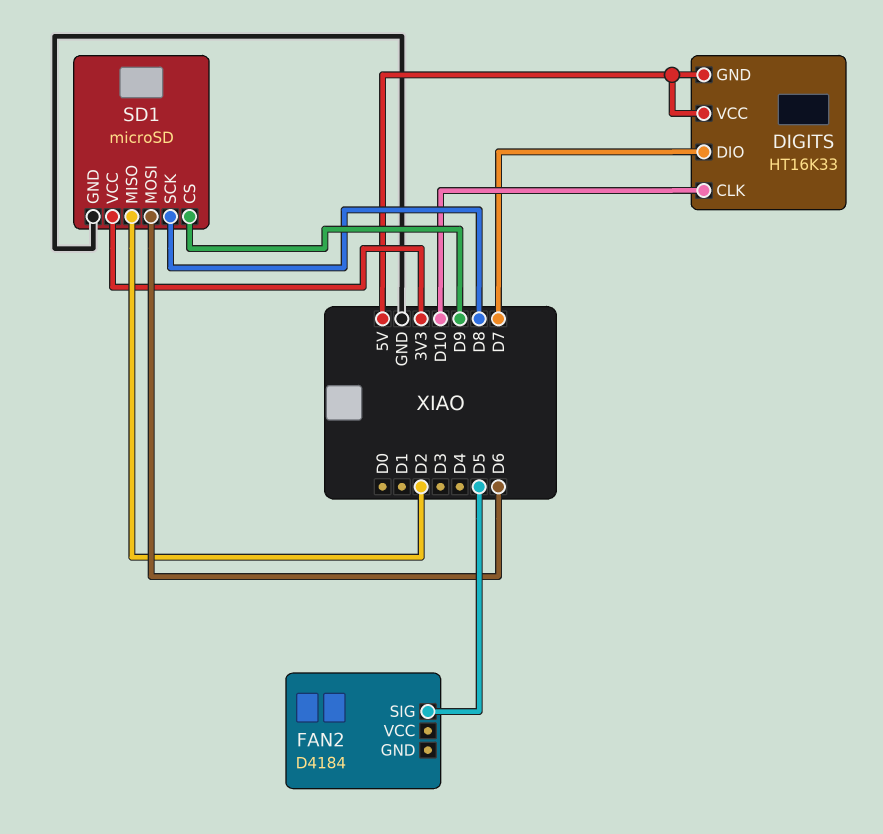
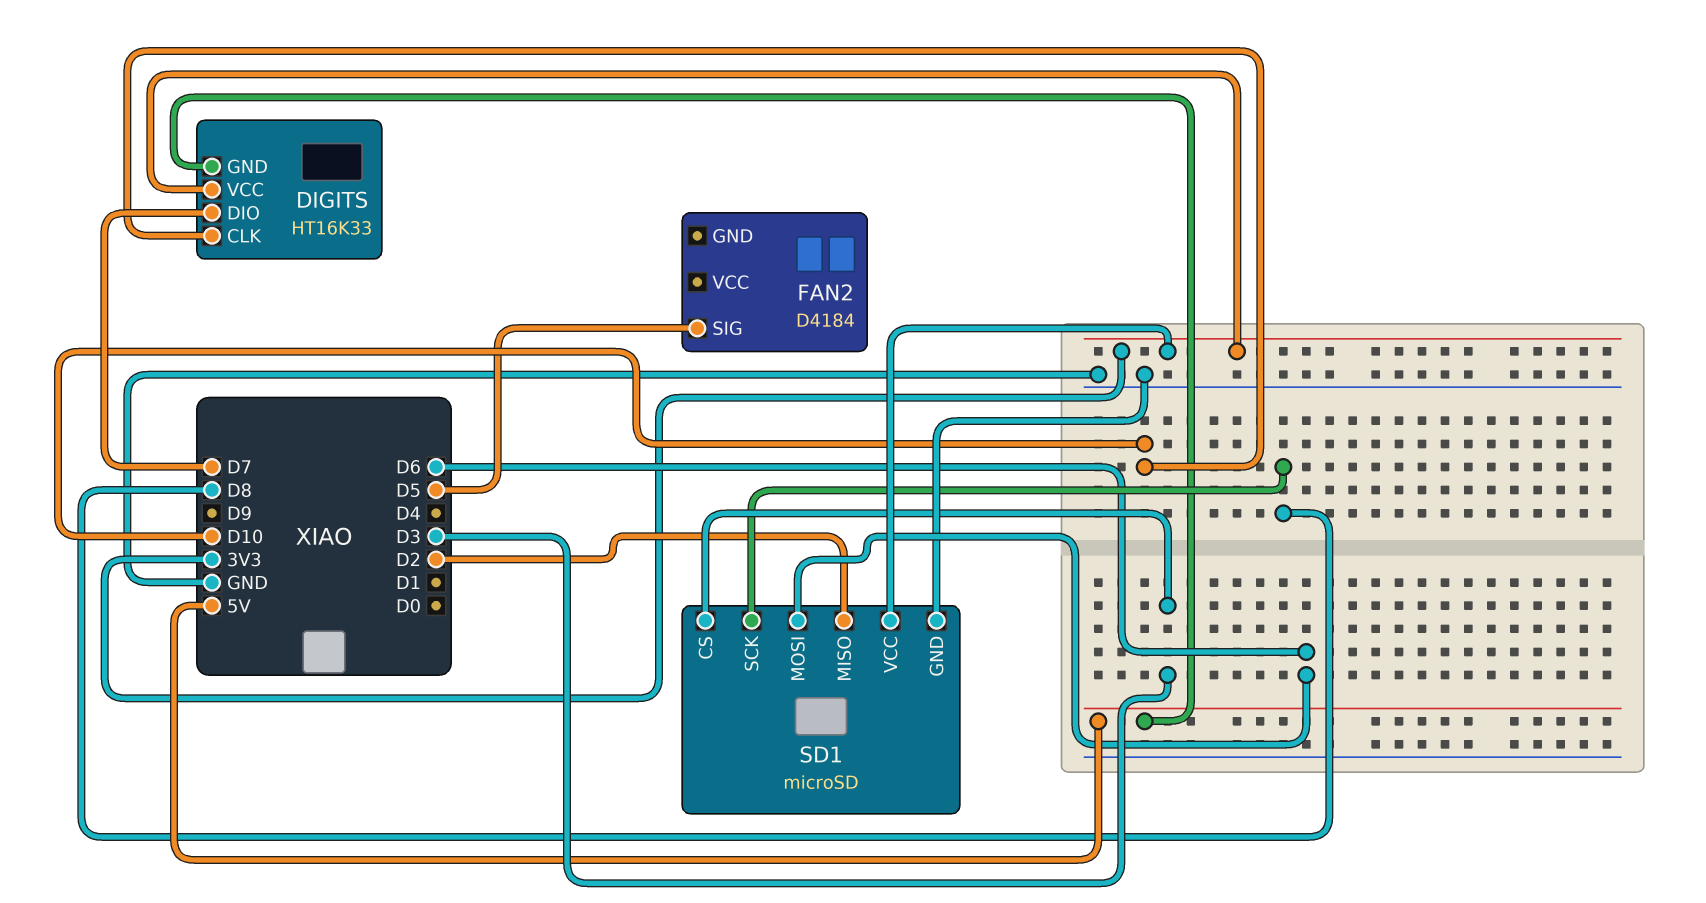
DIGITS pin VCC: 5V -> 3V3
SD1 pin CS: D9 -> D3

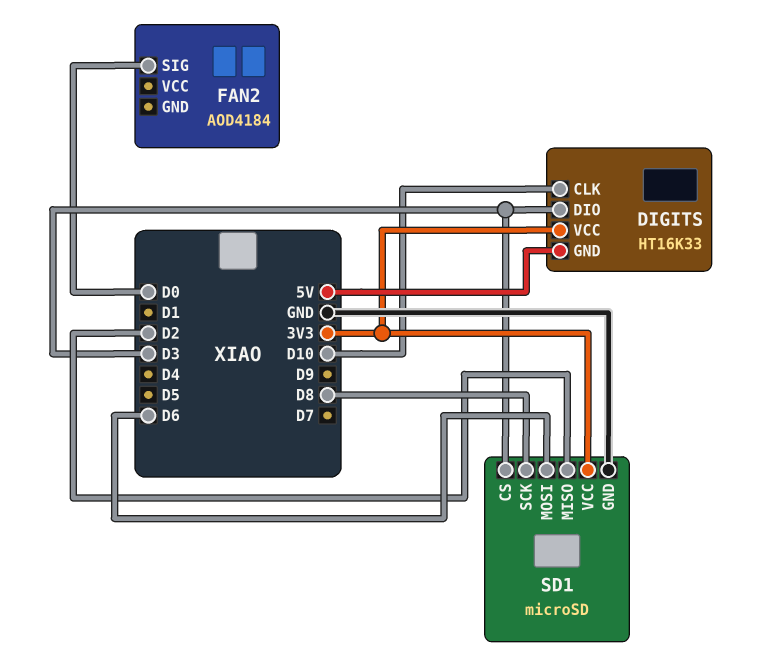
DIGITS pin DIO: D7 -> D3
FAN2: D4184 -> AOD4184
FAN2 pin SIG: D5 -> D0

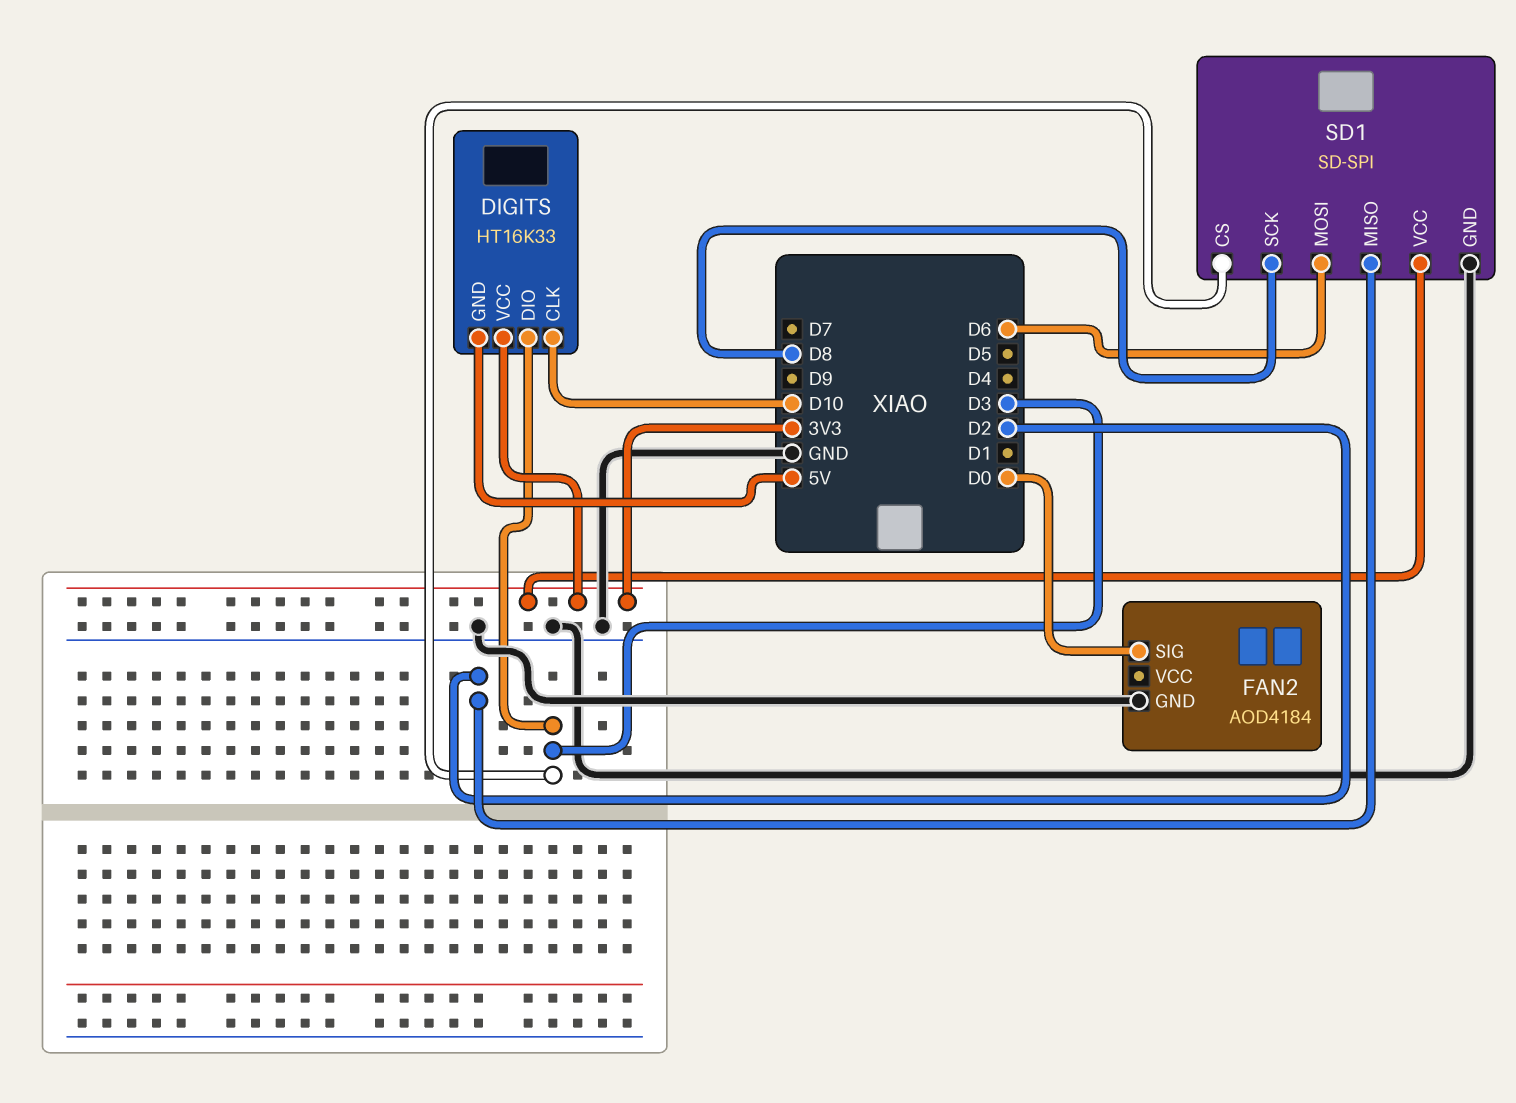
FAN2 pin GND: none -> GND
SD1: microSD -> SD-SPI

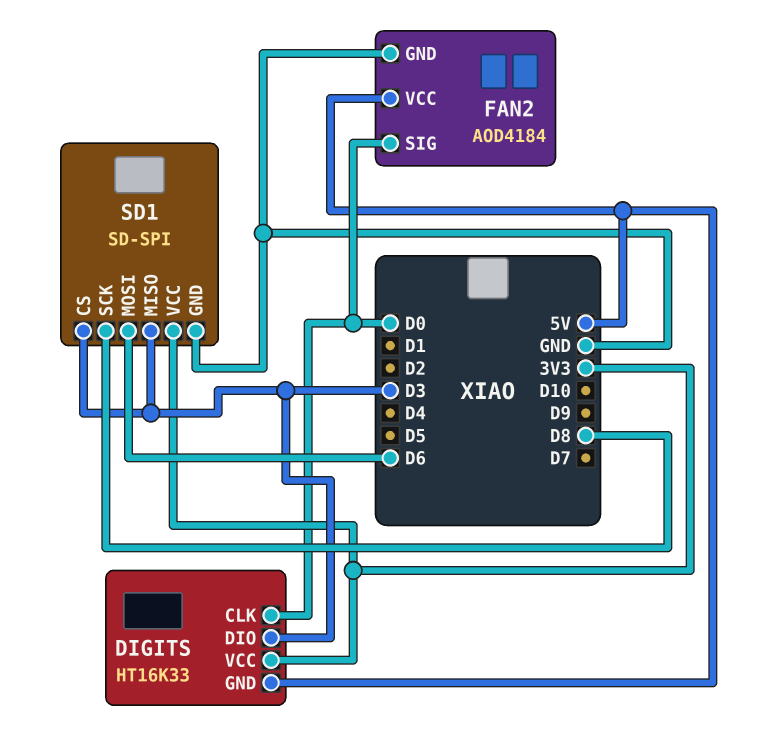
DIGITS pin CLK: D10 -> D0
FAN2 pin VCC: none -> 5V
SD1 pin MISO: D2 -> D3

